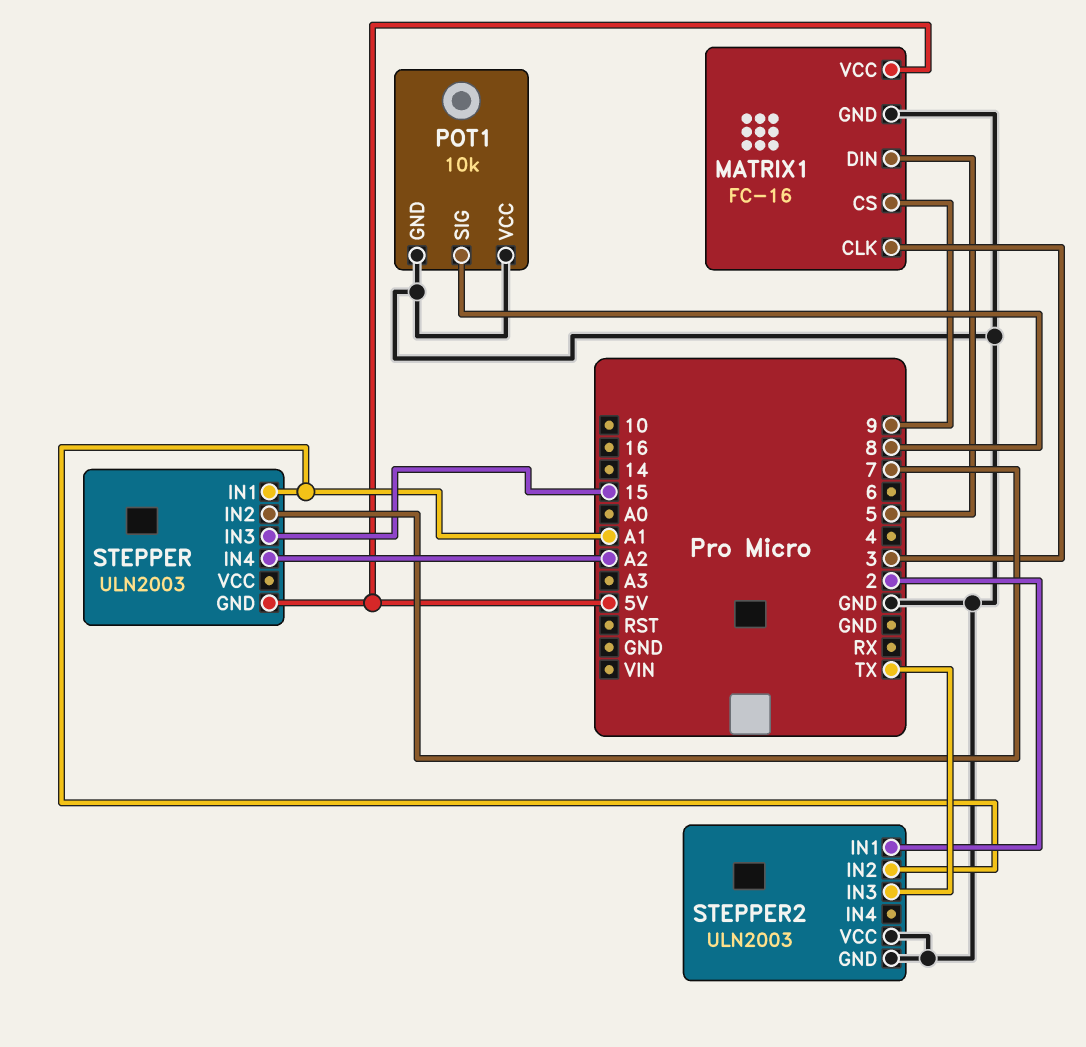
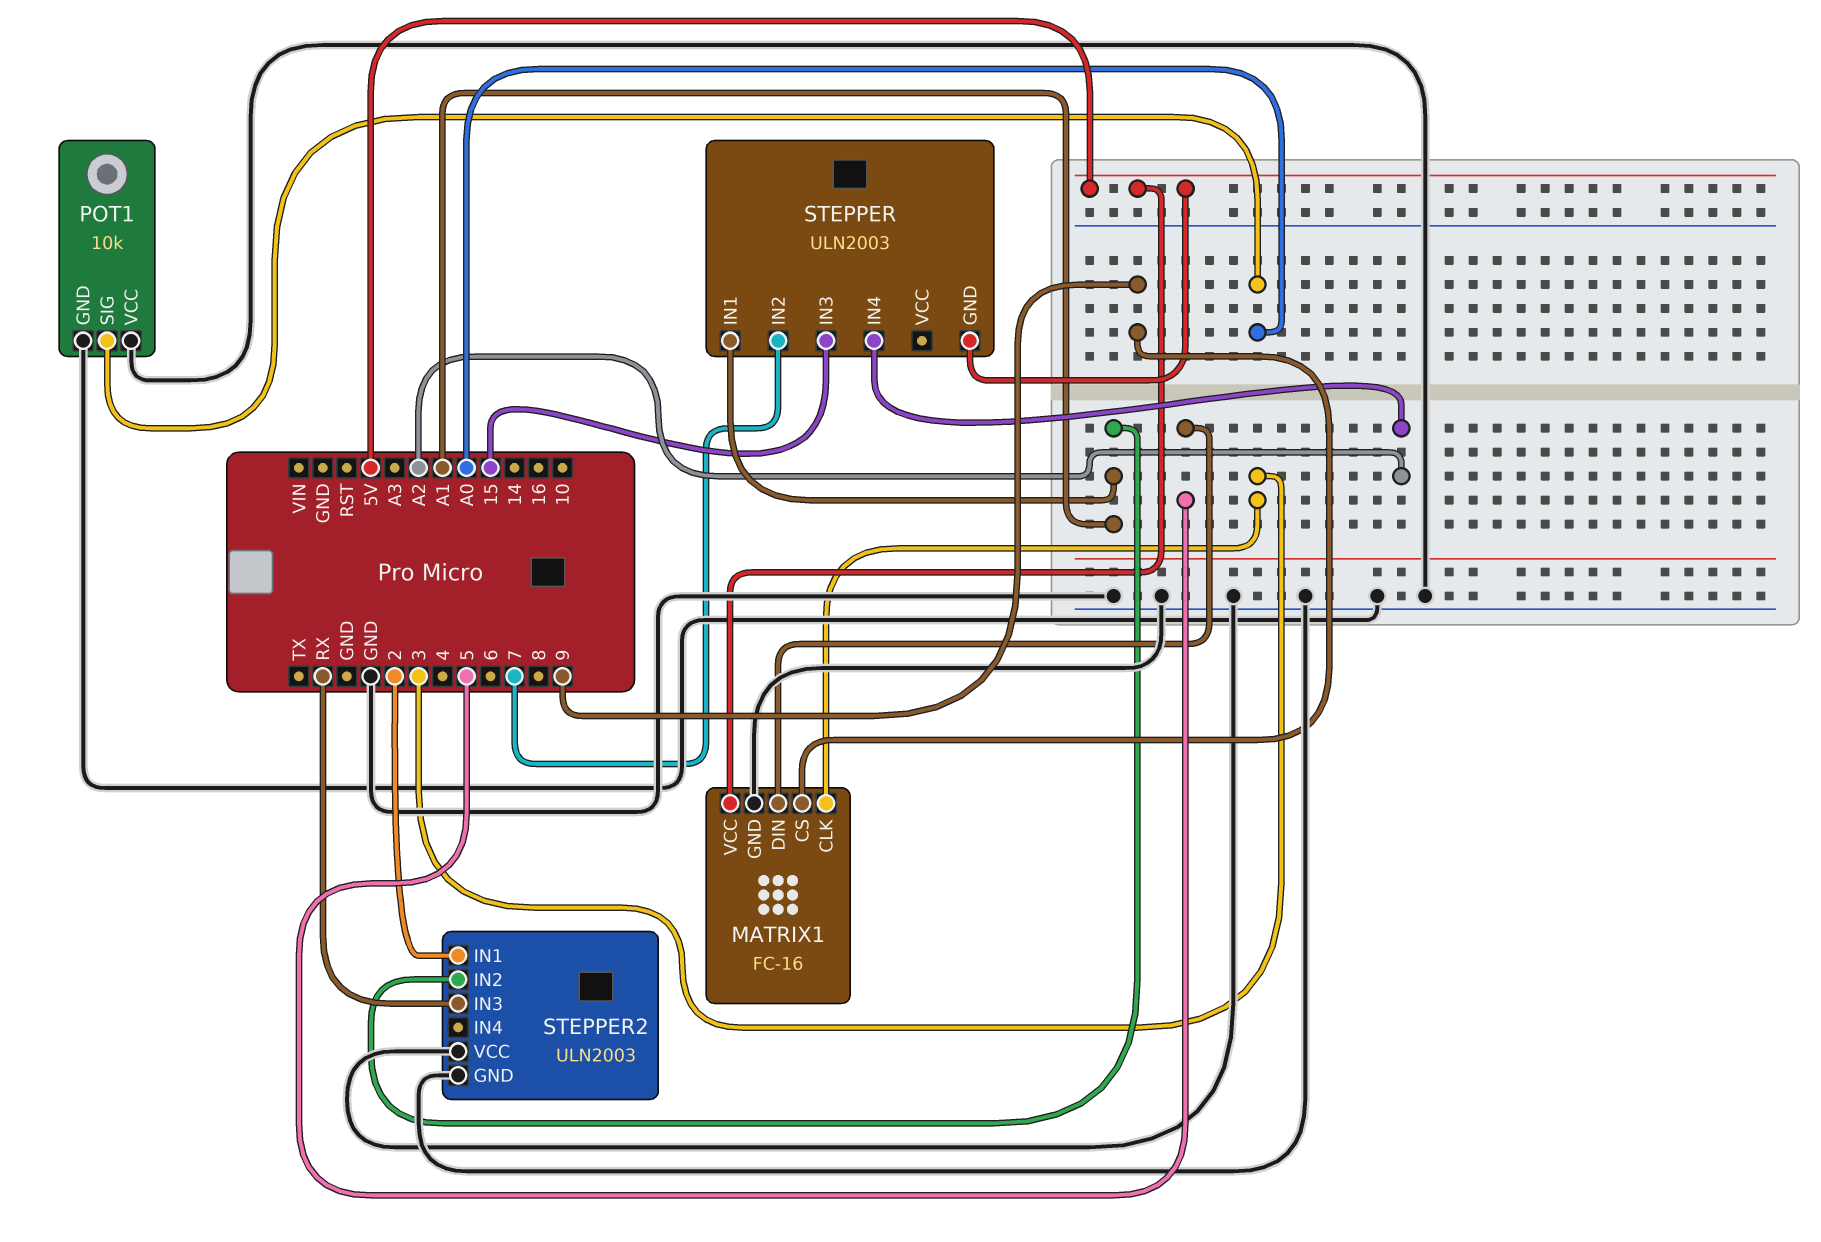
POT1 pin SIG: 8 -> A0
STEPPER2 pin IN3: TX -> RX

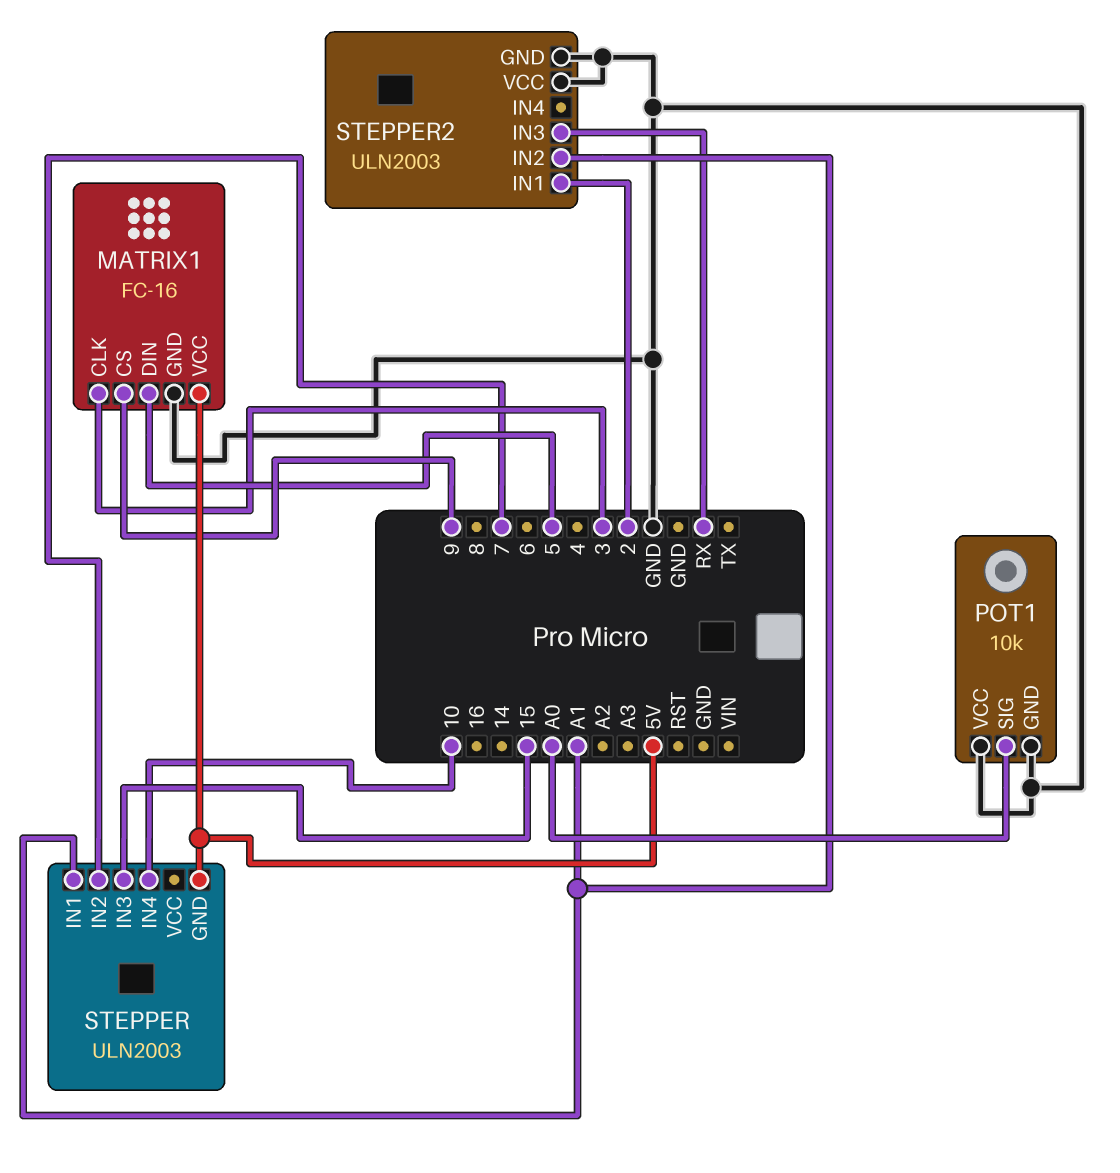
STEPPER pin IN4: A2 -> 10

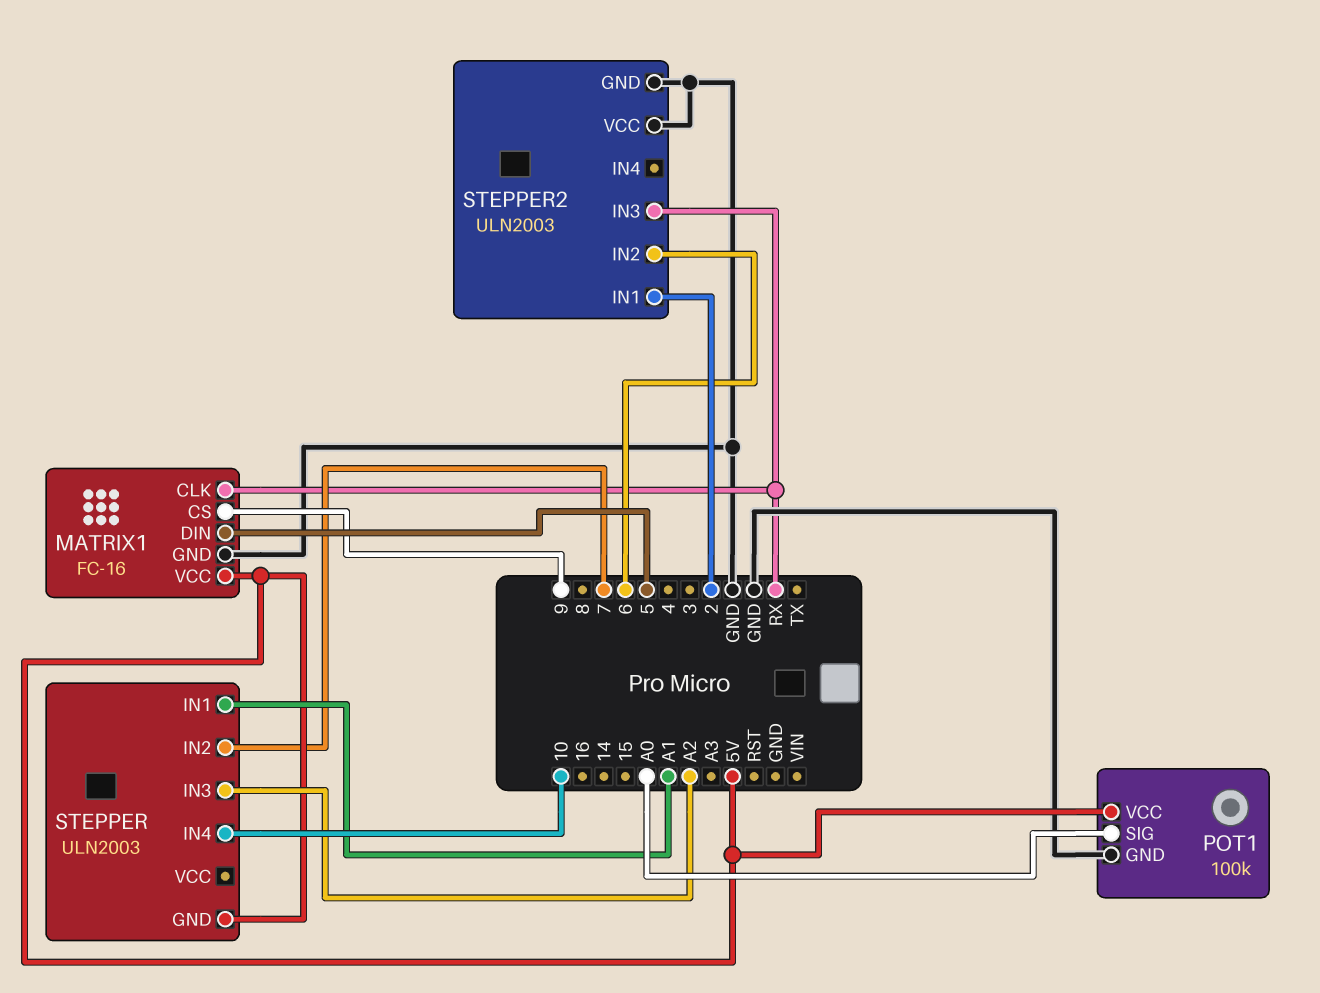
MATRIX1 pin CLK: 3 -> RX
POT1: 10k -> 100k
POT1 pin VCC: GND -> 5V
STEPPER pin IN3: 15 -> A2
STEPPER2 pin IN2: A1 -> 6

